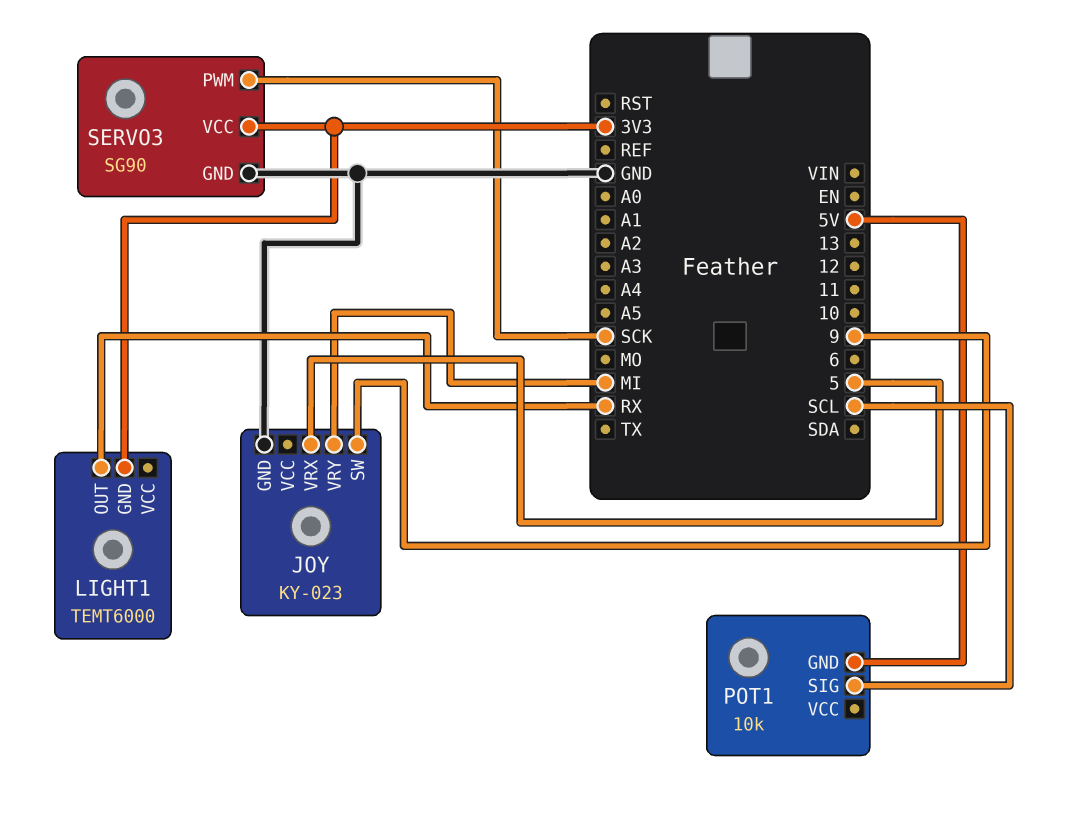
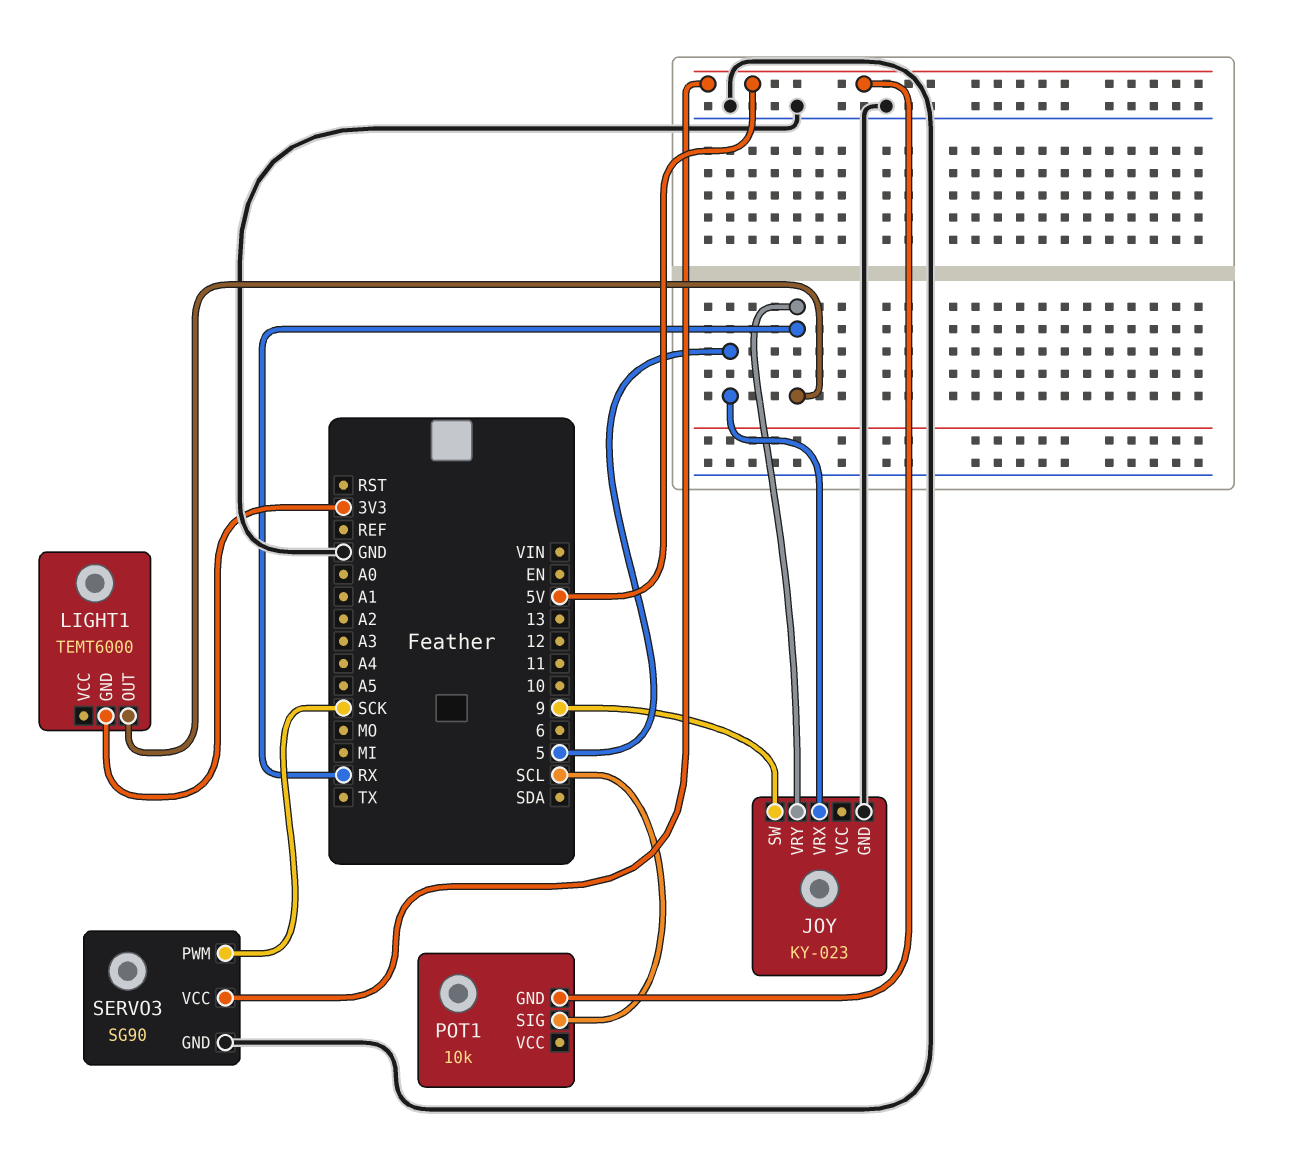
JOY pin VRY: MI -> RX
SERVO3 pin VCC: 3V3 -> 5V

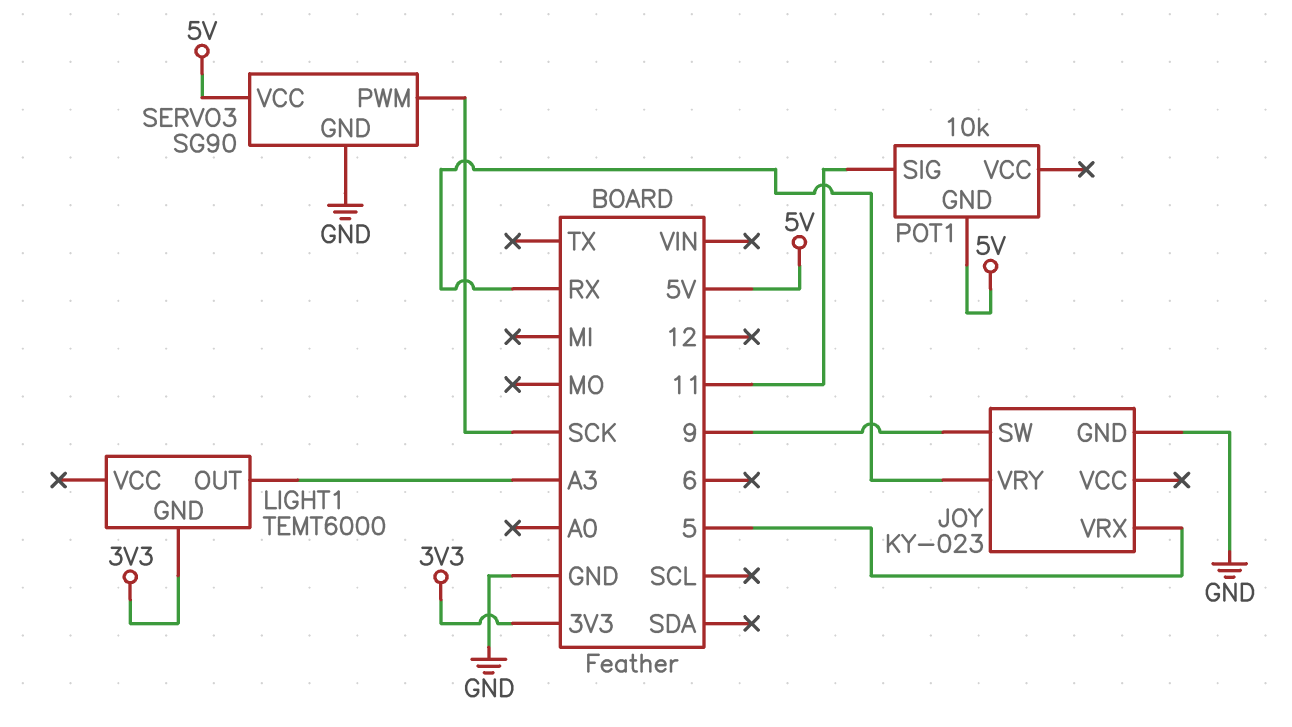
LIGHT1 pin OUT: RX -> A3
POT1 pin SIG: SCL -> 11

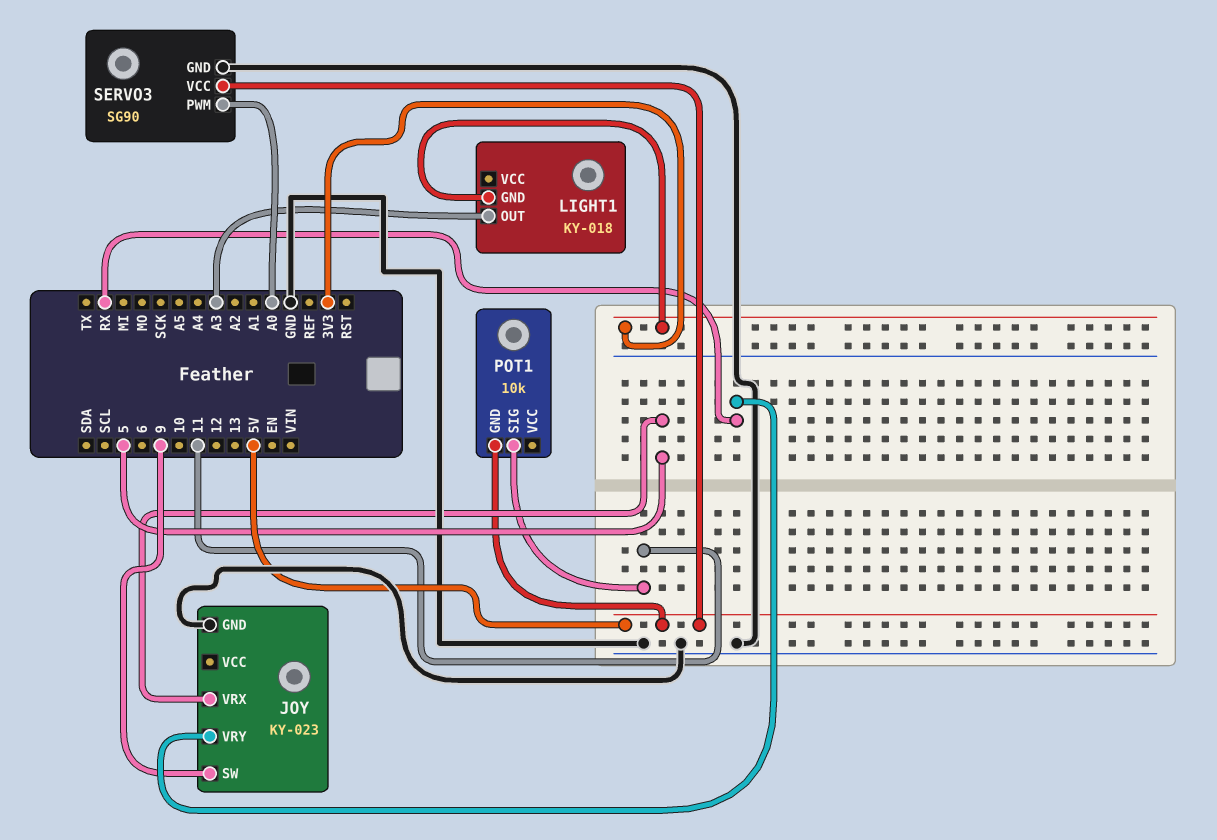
LIGHT1: TEMT6000 -> KY-018
SERVO3 pin PWM: SCK -> A0

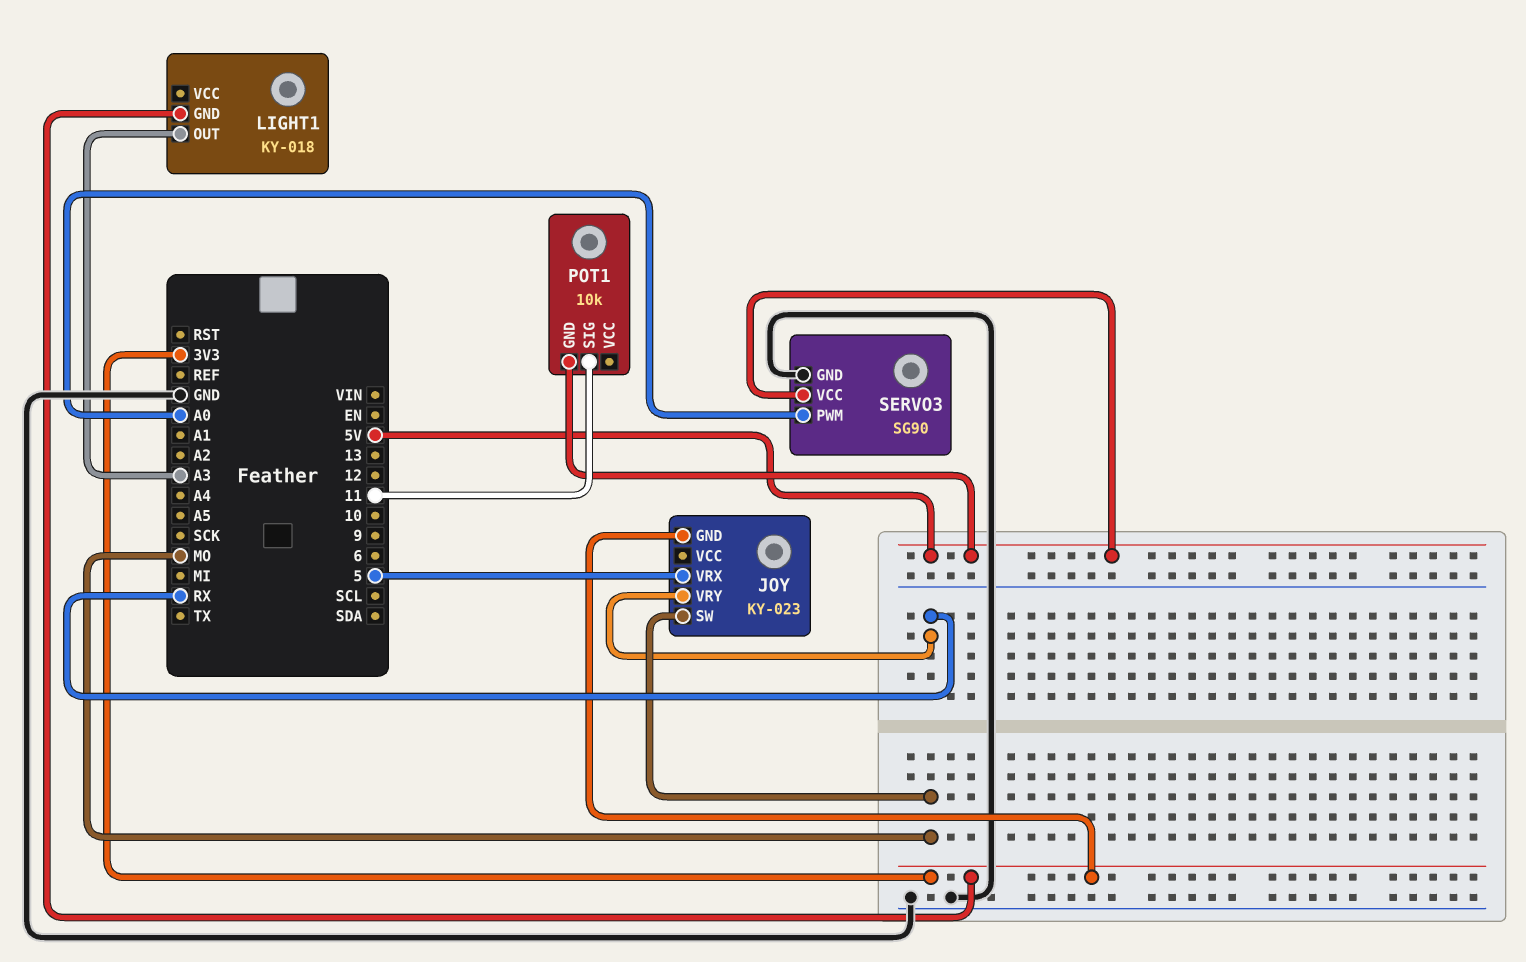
JOY pin GND: GND -> 3V3
JOY pin SW: 9 -> MO

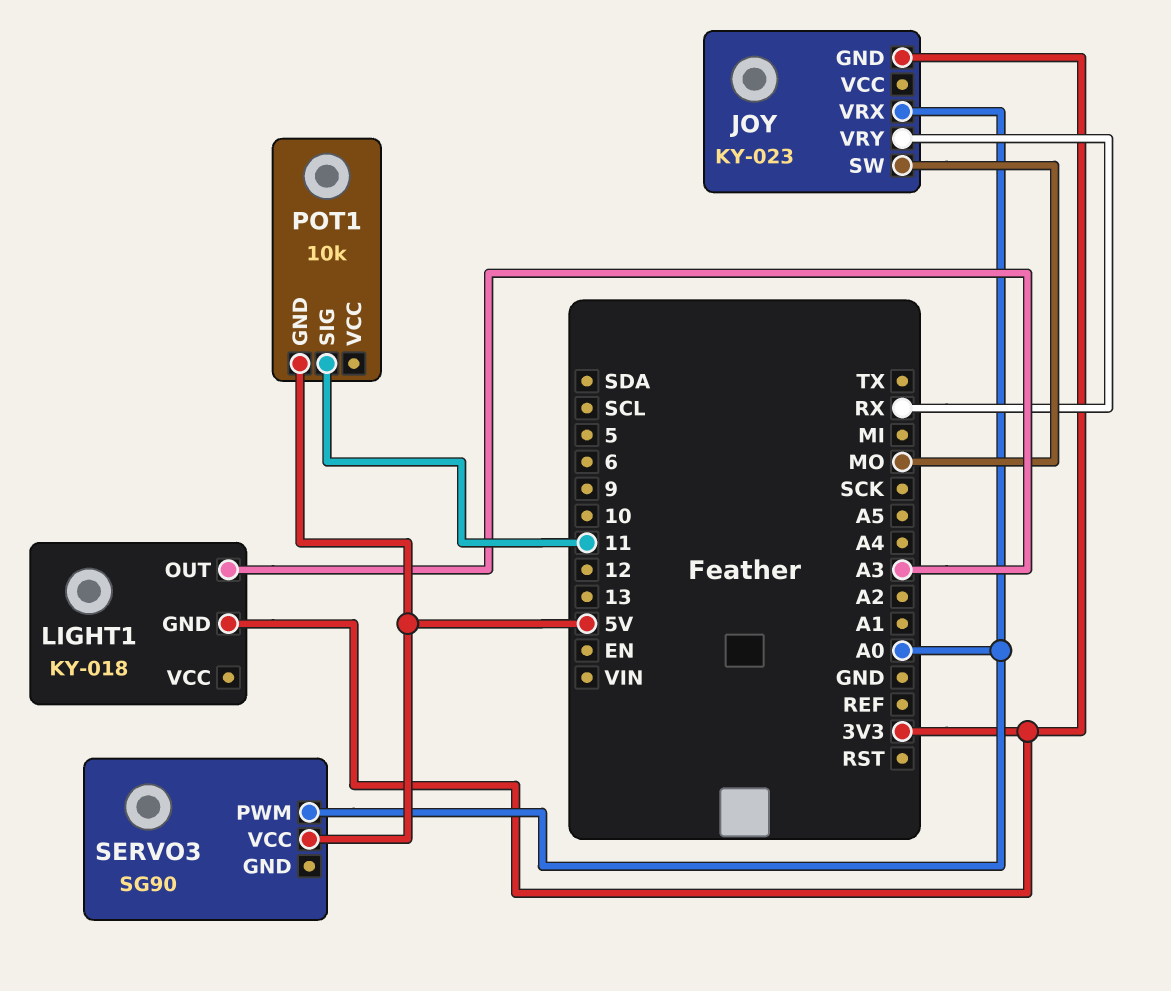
JOY pin VRX: 5 -> A0
SERVO3 pin GND: GND -> none

